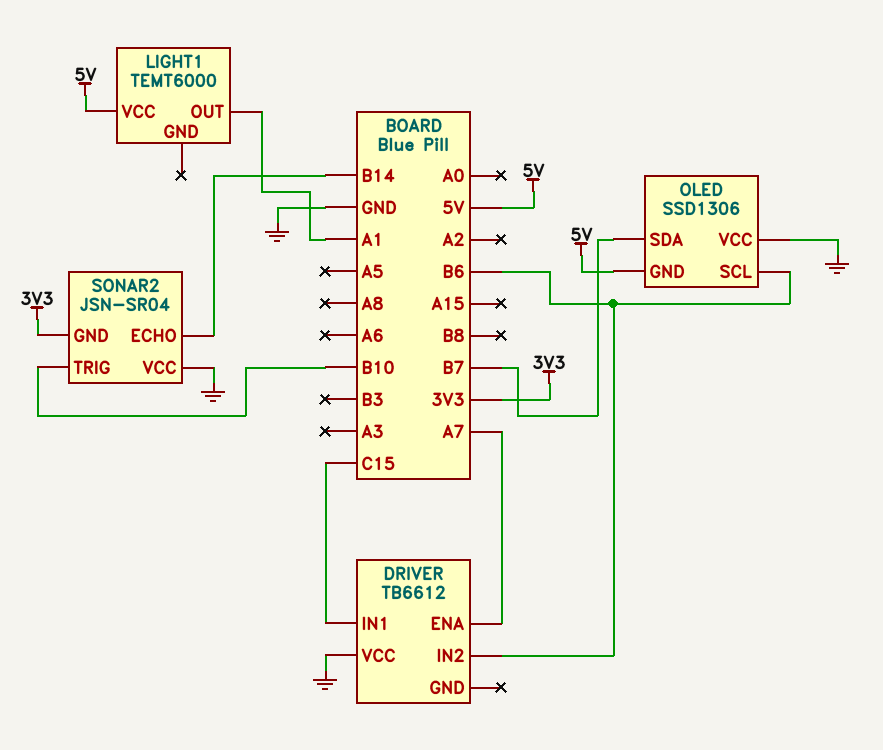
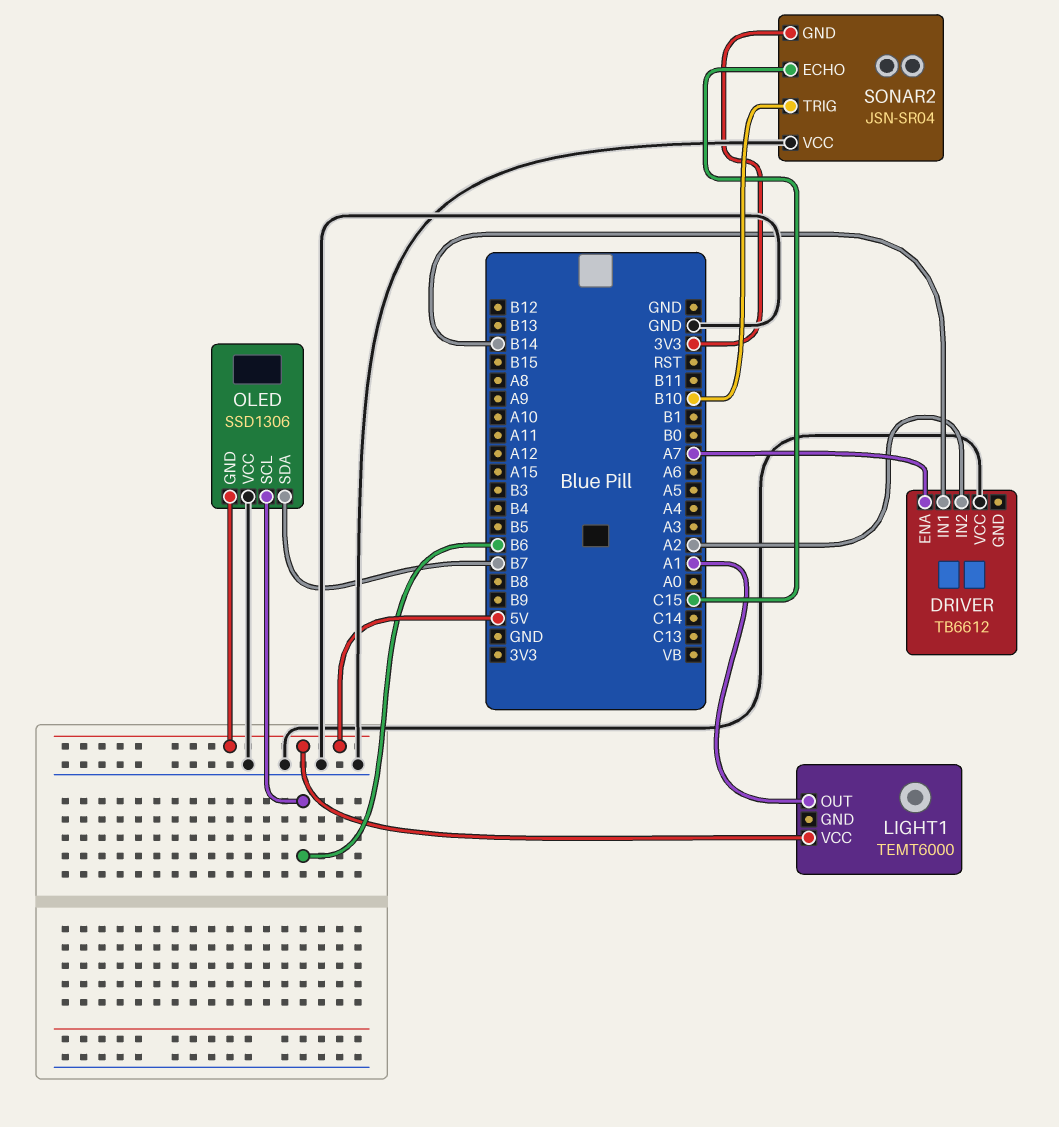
DRIVER pin IN1: C15 -> B14
DRIVER pin IN2: B6 -> A2
SONAR2 pin ECHO: B14 -> C15

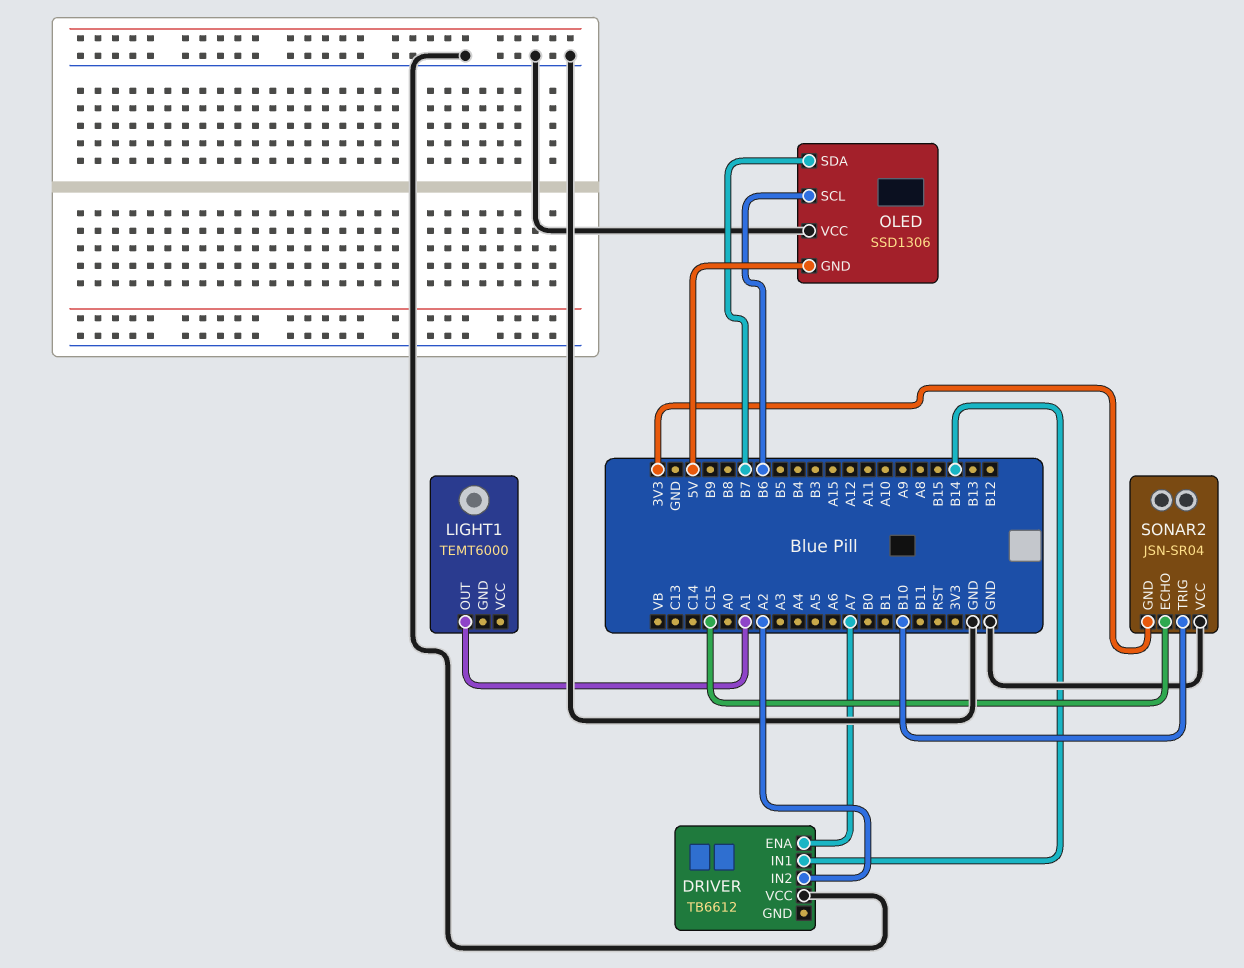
LIGHT1 pin VCC: 5V -> none

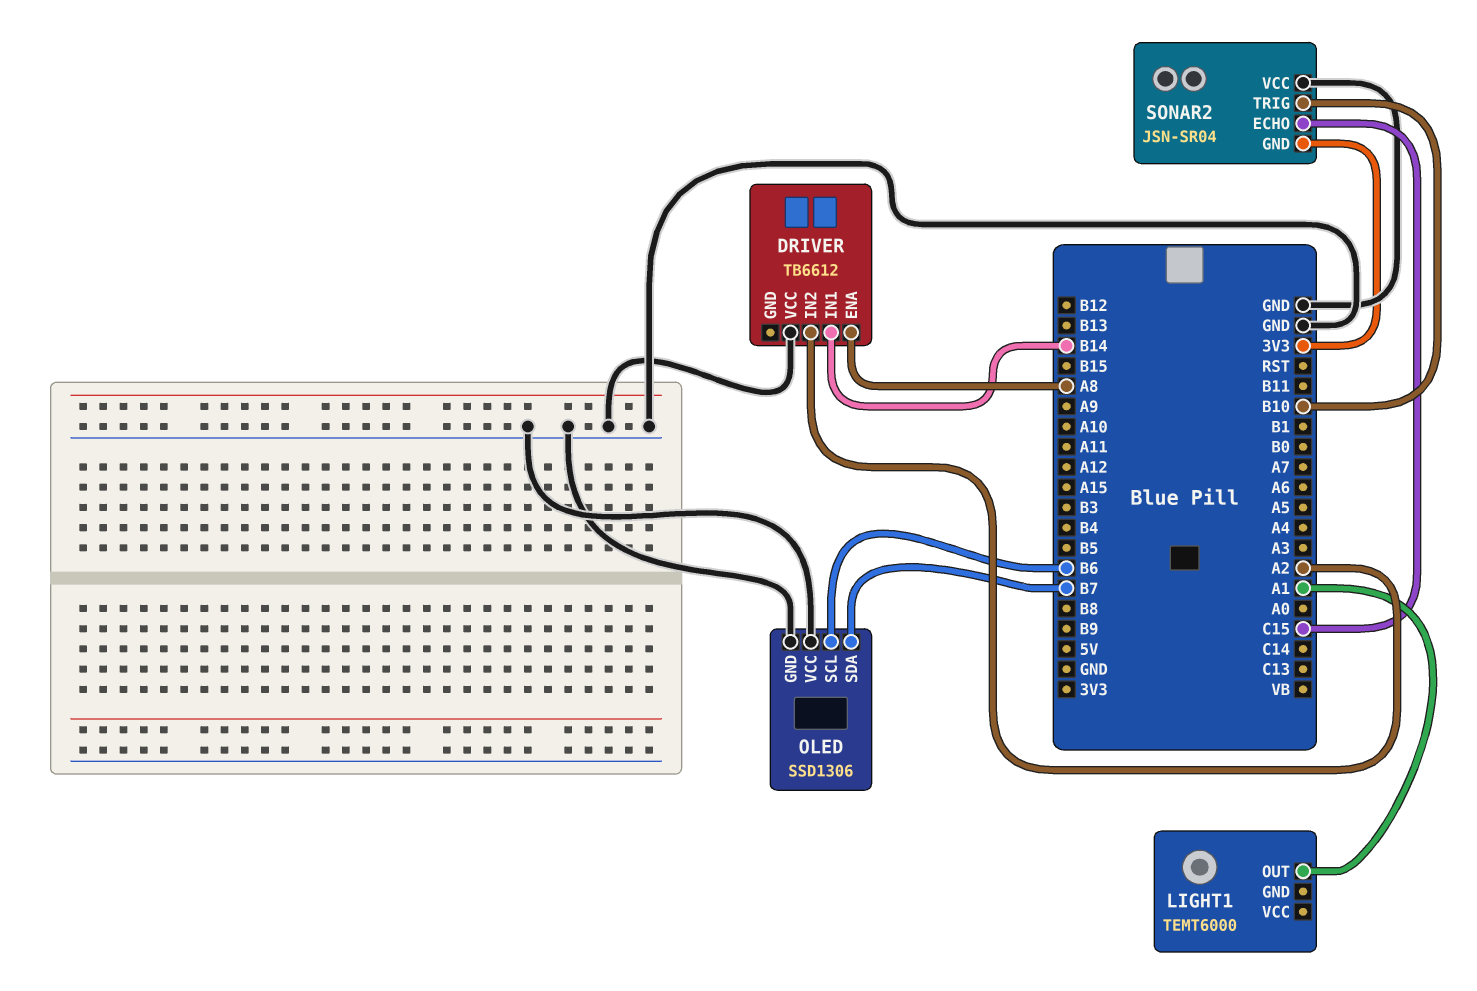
DRIVER pin ENA: A7 -> A8
OLED pin GND: 5V -> GND

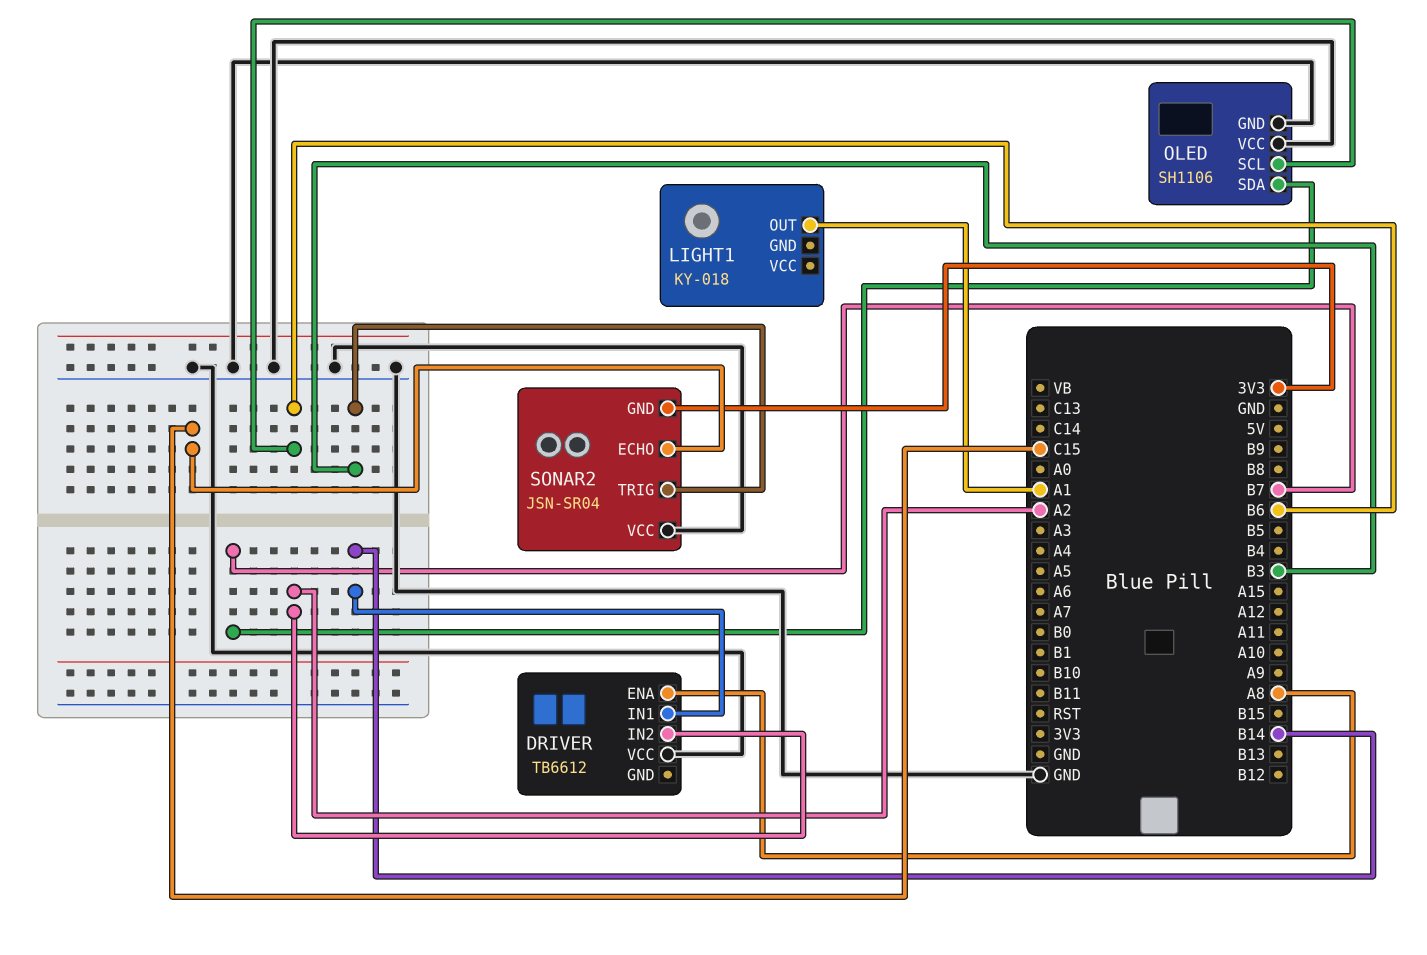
LIGHT1: TEMT6000 -> KY-018
OLED: SSD1306 -> SH1106
SONAR2 pin TRIG: B10 -> B3

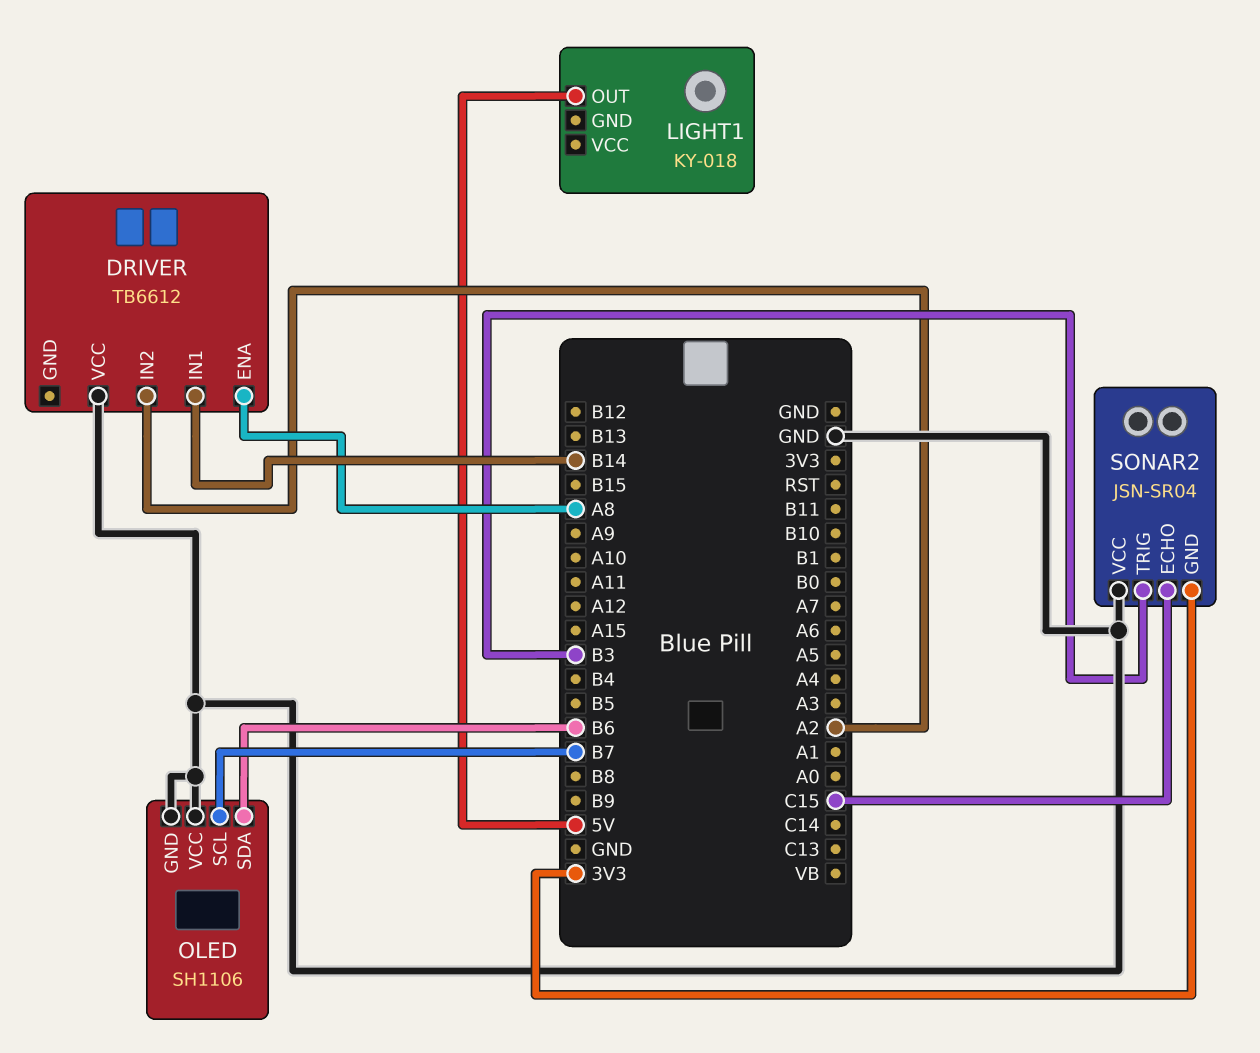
LIGHT1 pin OUT: A1 -> 5V
OLED pin SCL: B6 -> B7
OLED pin SDA: B7 -> B6

